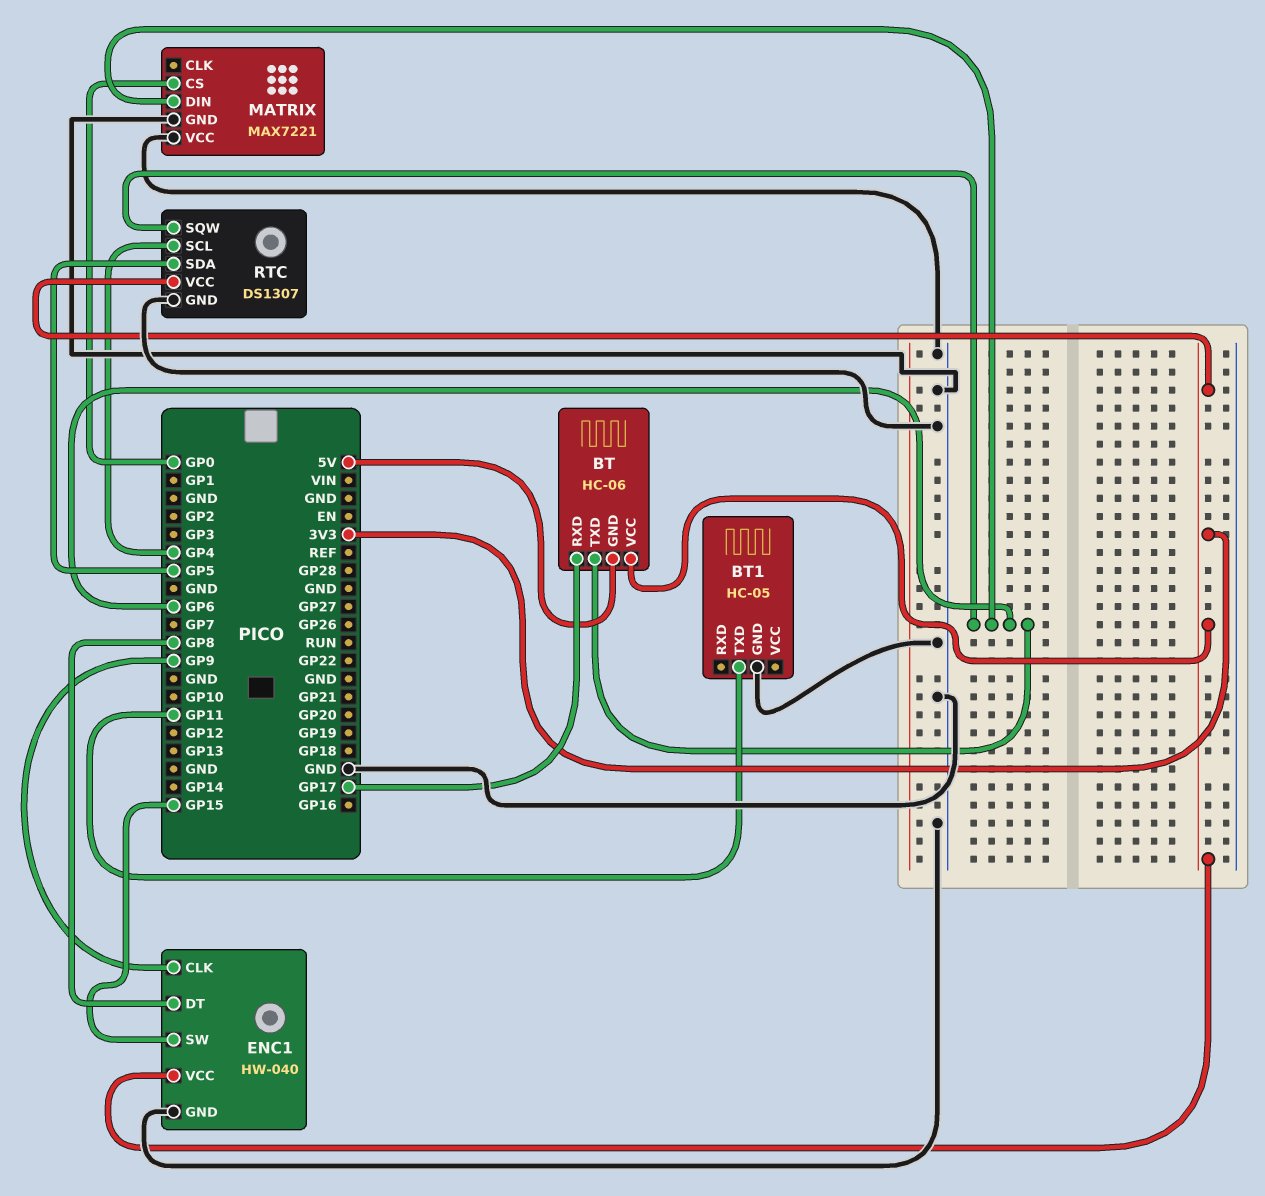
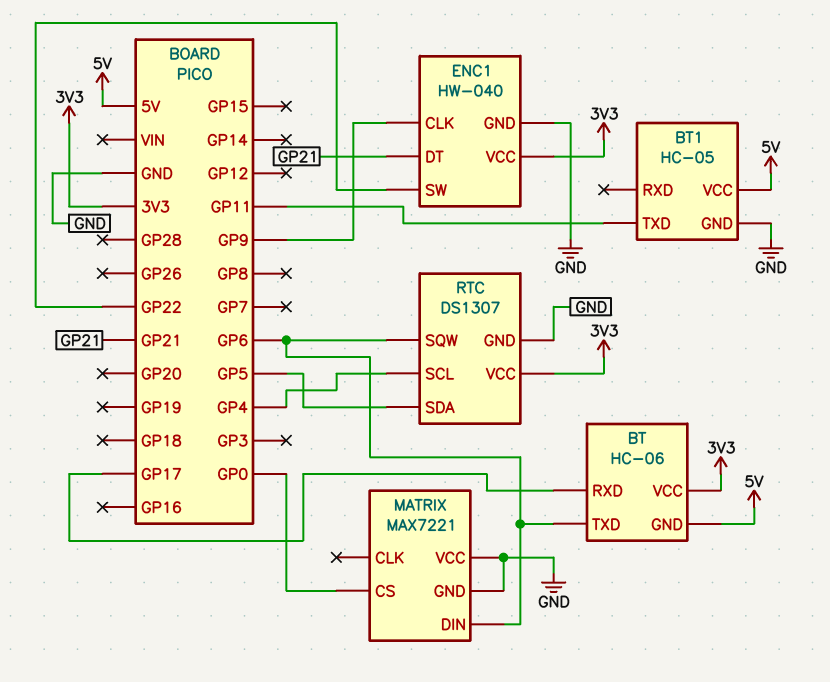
BT1 pin VCC: none -> 5V
ENC1 pin DT: GP8 -> GP21
ENC1 pin SW: GP15 -> GP22

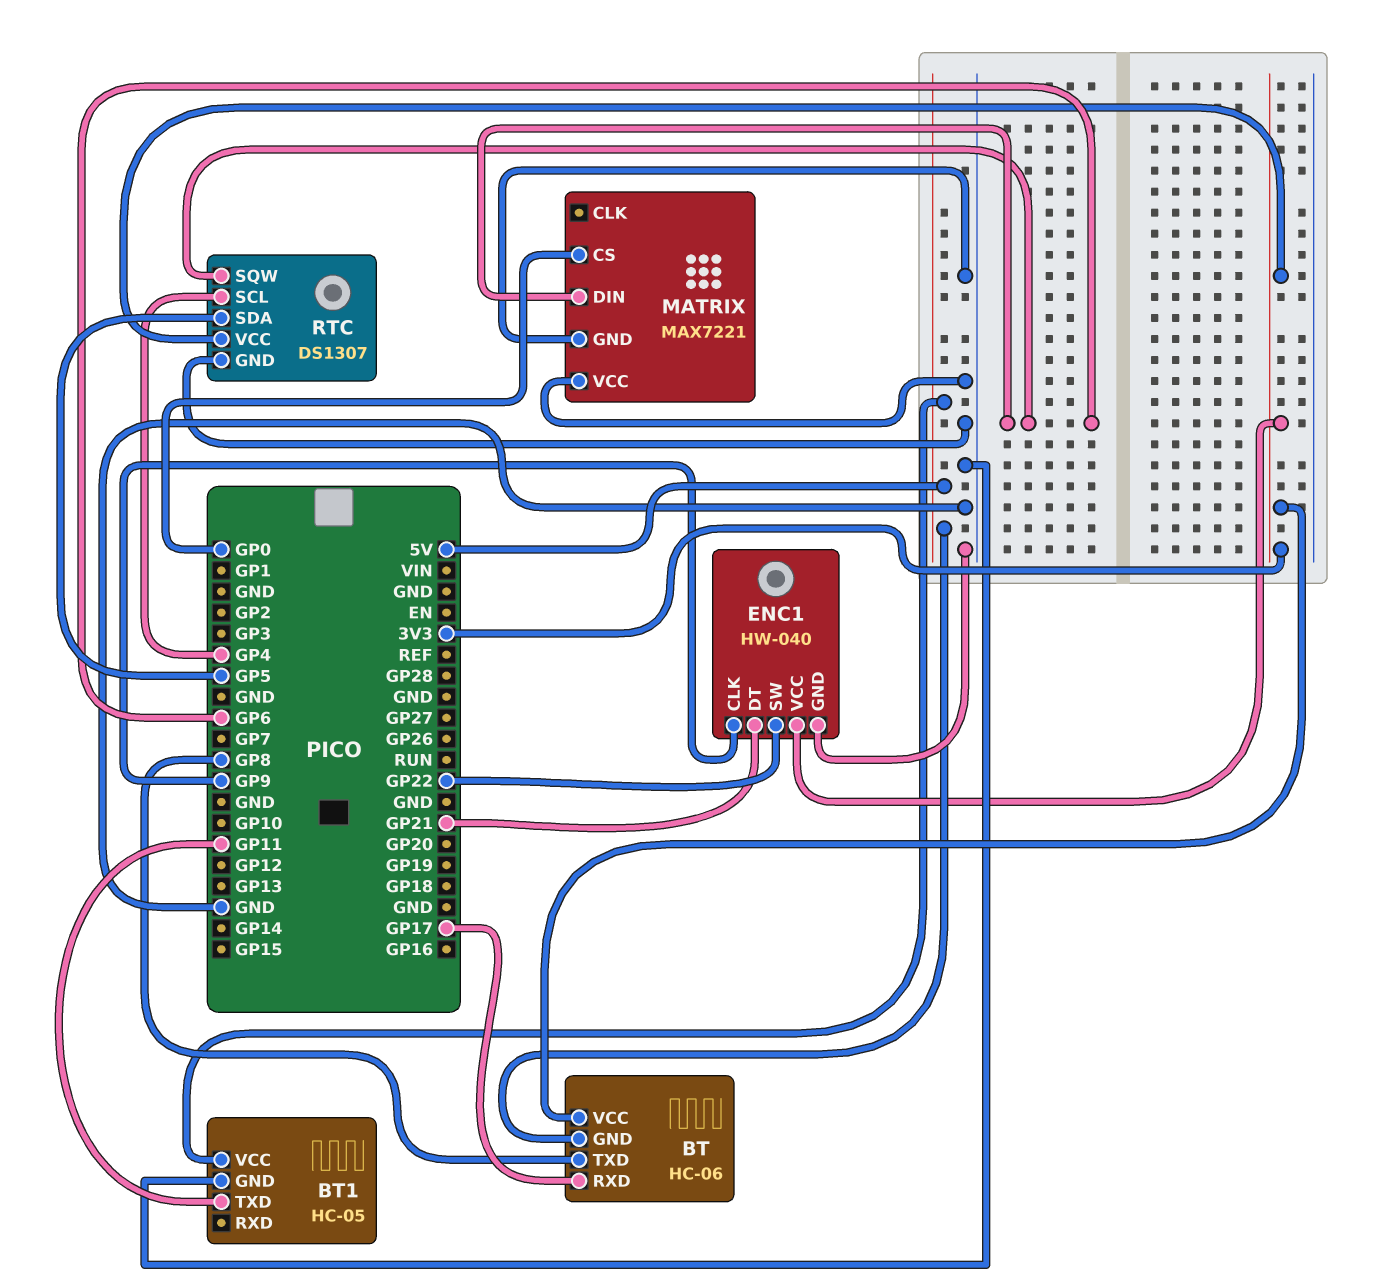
BT pin TXD: GP6 -> GP8

